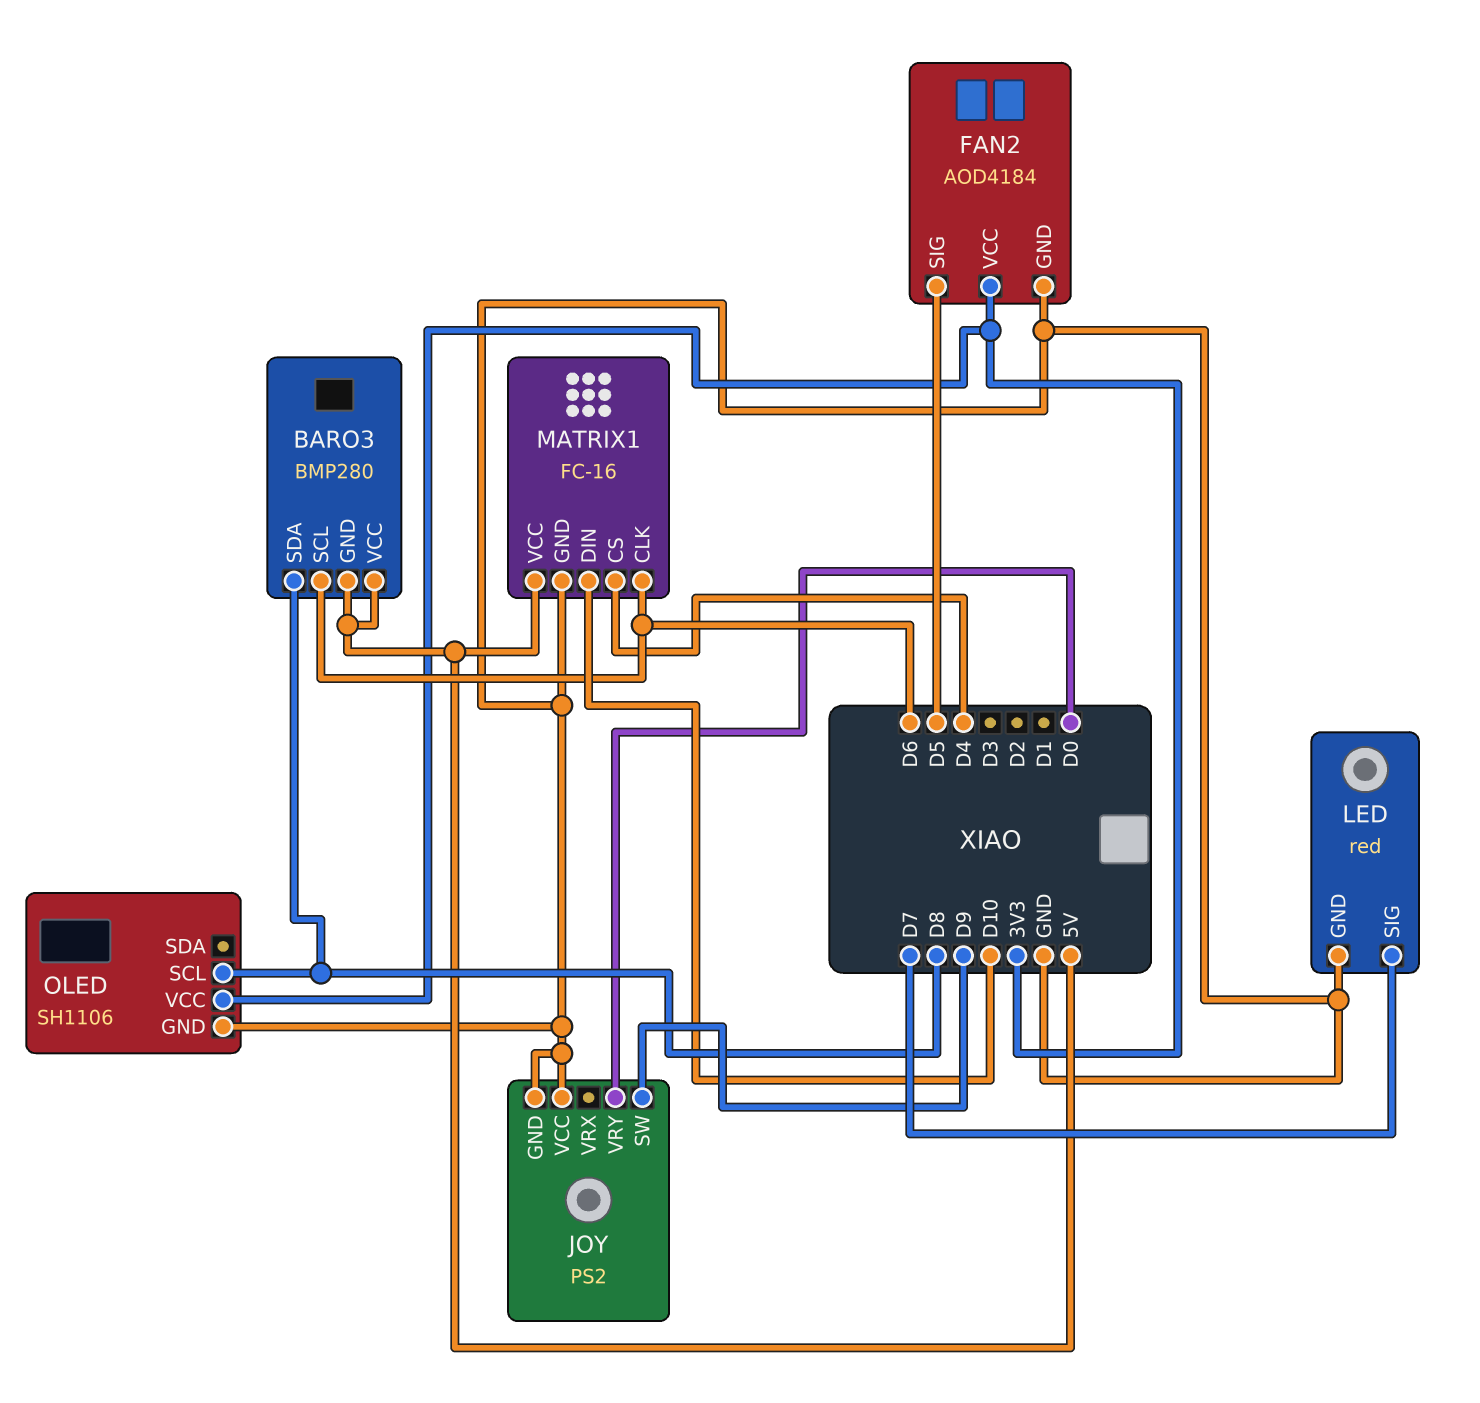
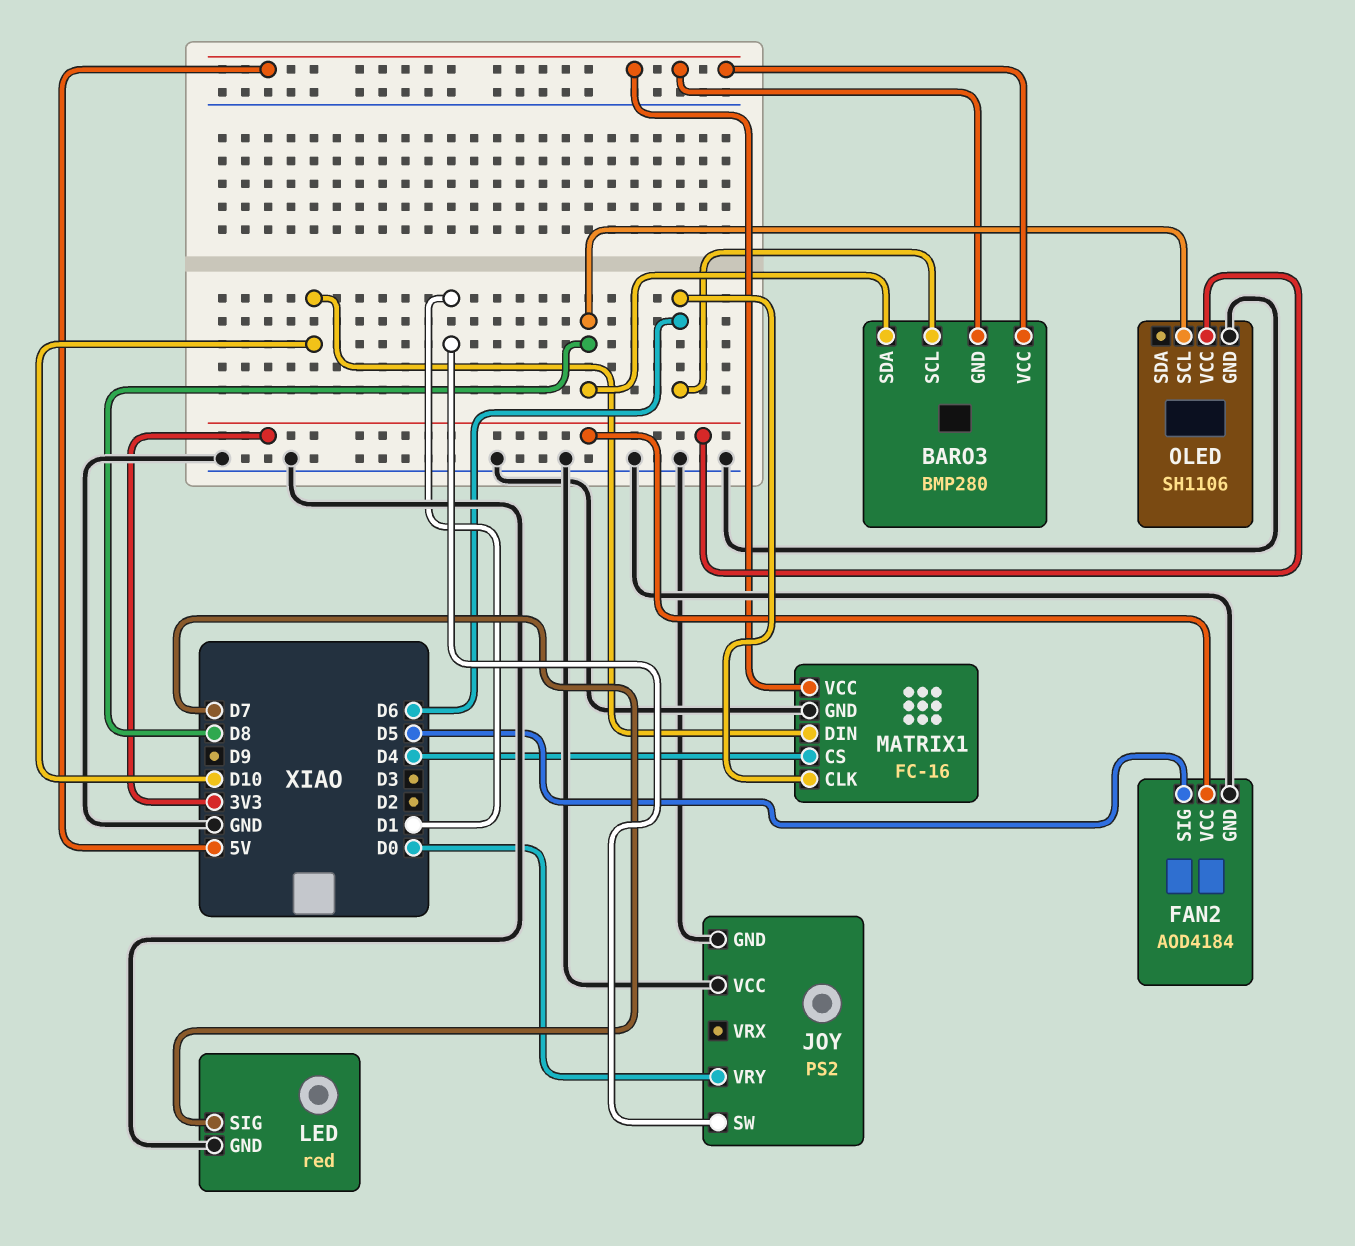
JOY pin SW: D9 -> D1

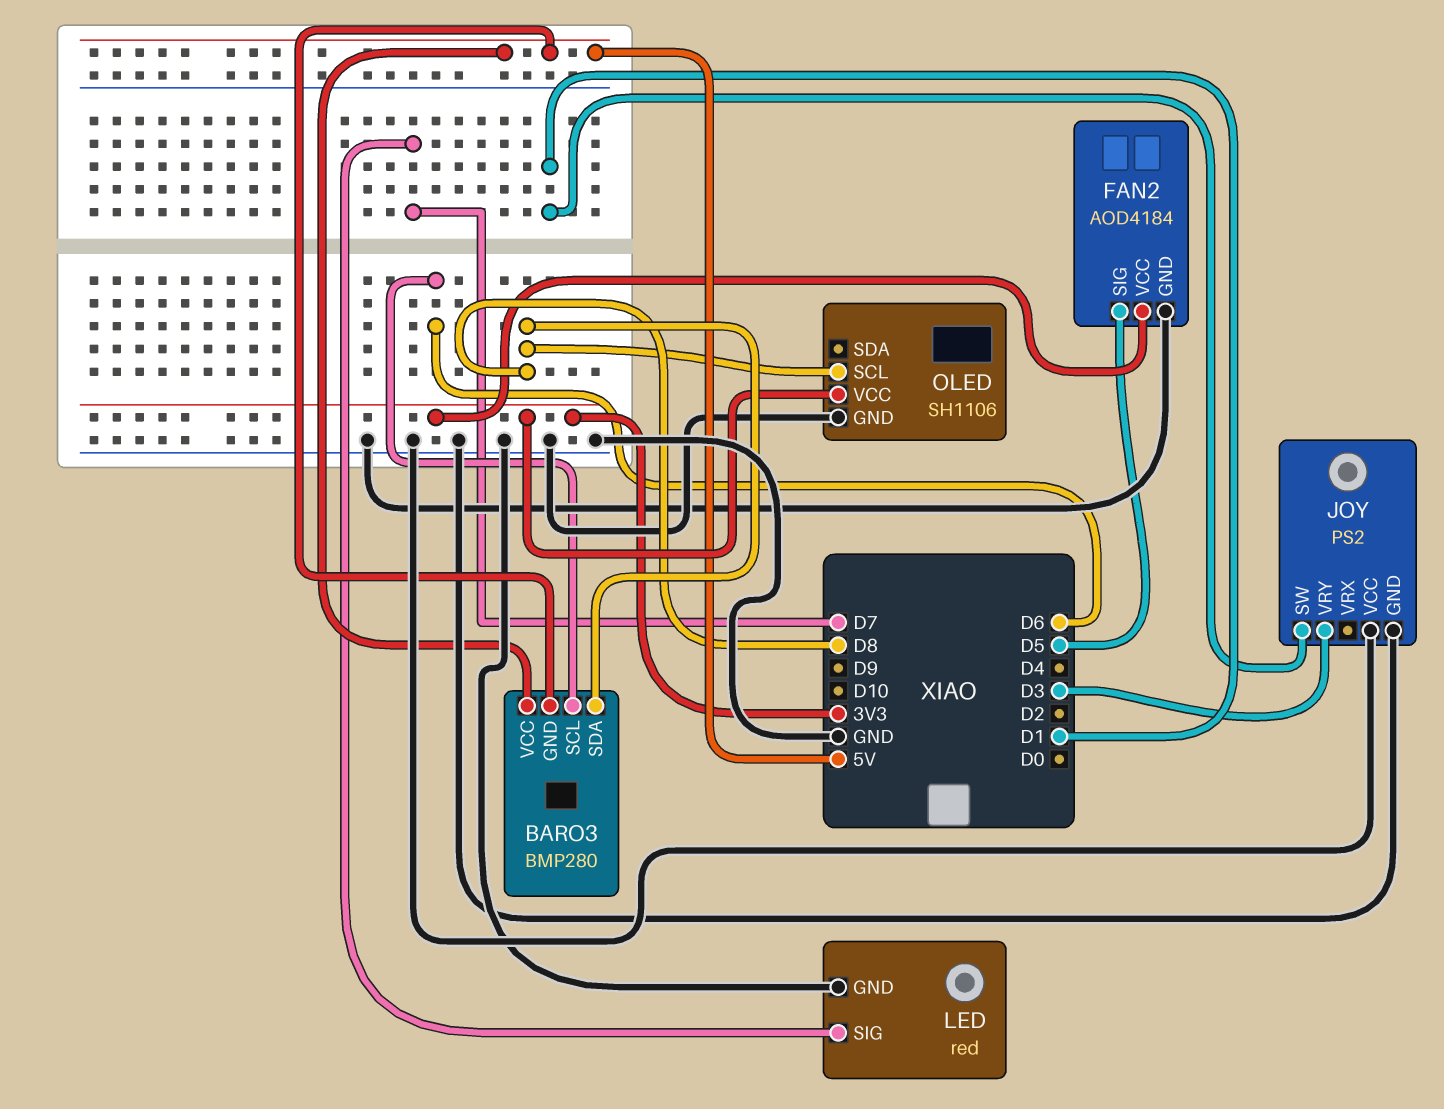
JOY pin VRY: D0 -> D3
MATRIX1: FC-16 -> none
MATRIX1 pin CLK: D6 -> none
MATRIX1 pin CS: D4 -> none
MATRIX1 pin DIN: D10 -> none
MATRIX1 pin GND: GND -> none
MATRIX1 pin VCC: 5V -> none

